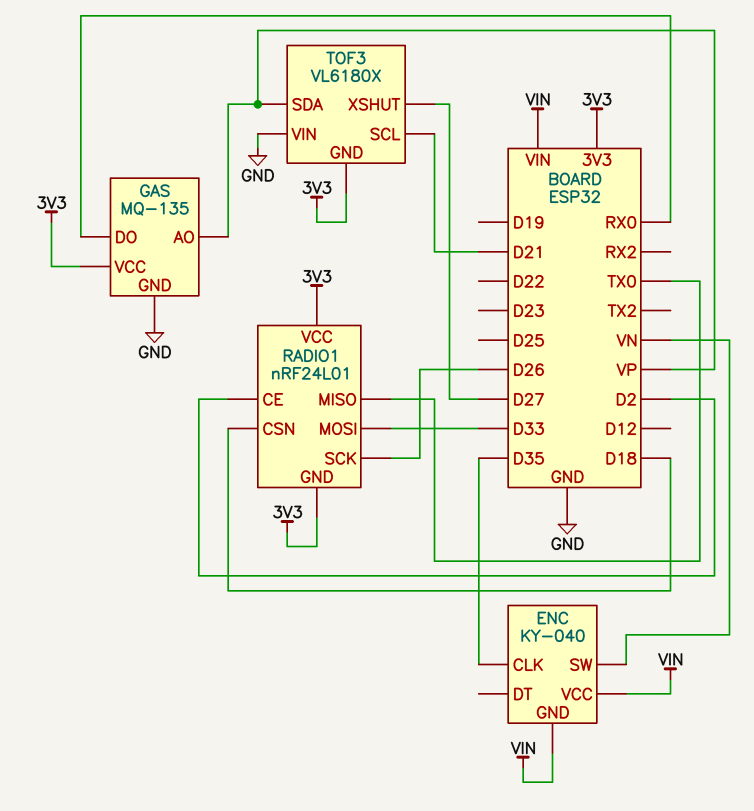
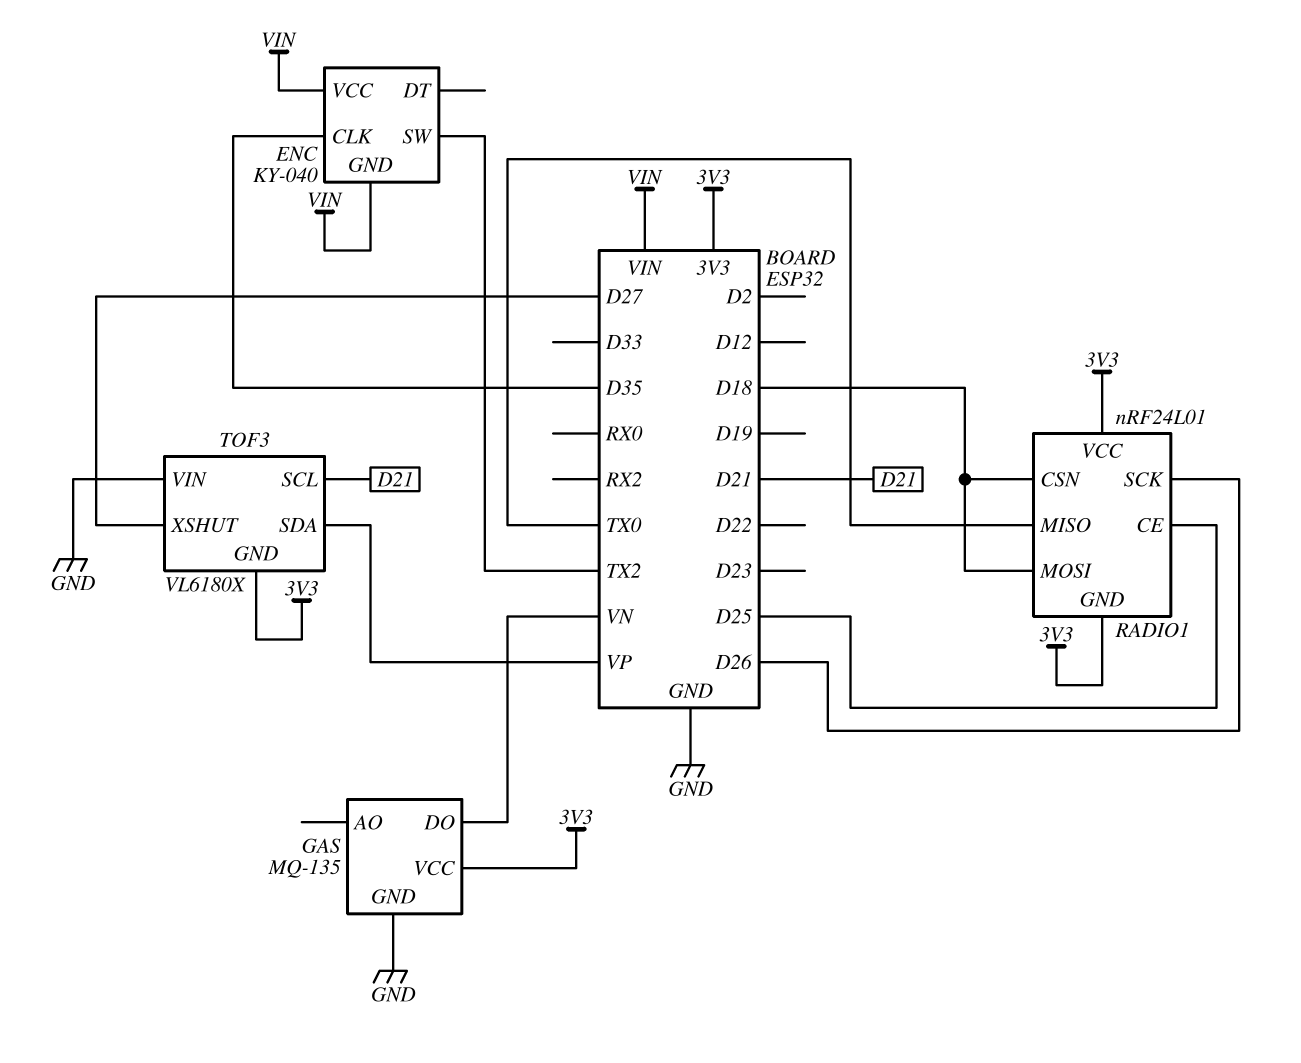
ENC pin SW: VN -> TX2
GAS pin AO: VP -> none
GAS pin DO: RX0 -> VN
RADIO1 pin CE: D2 -> D25
RADIO1 pin MOSI: D33 -> D18

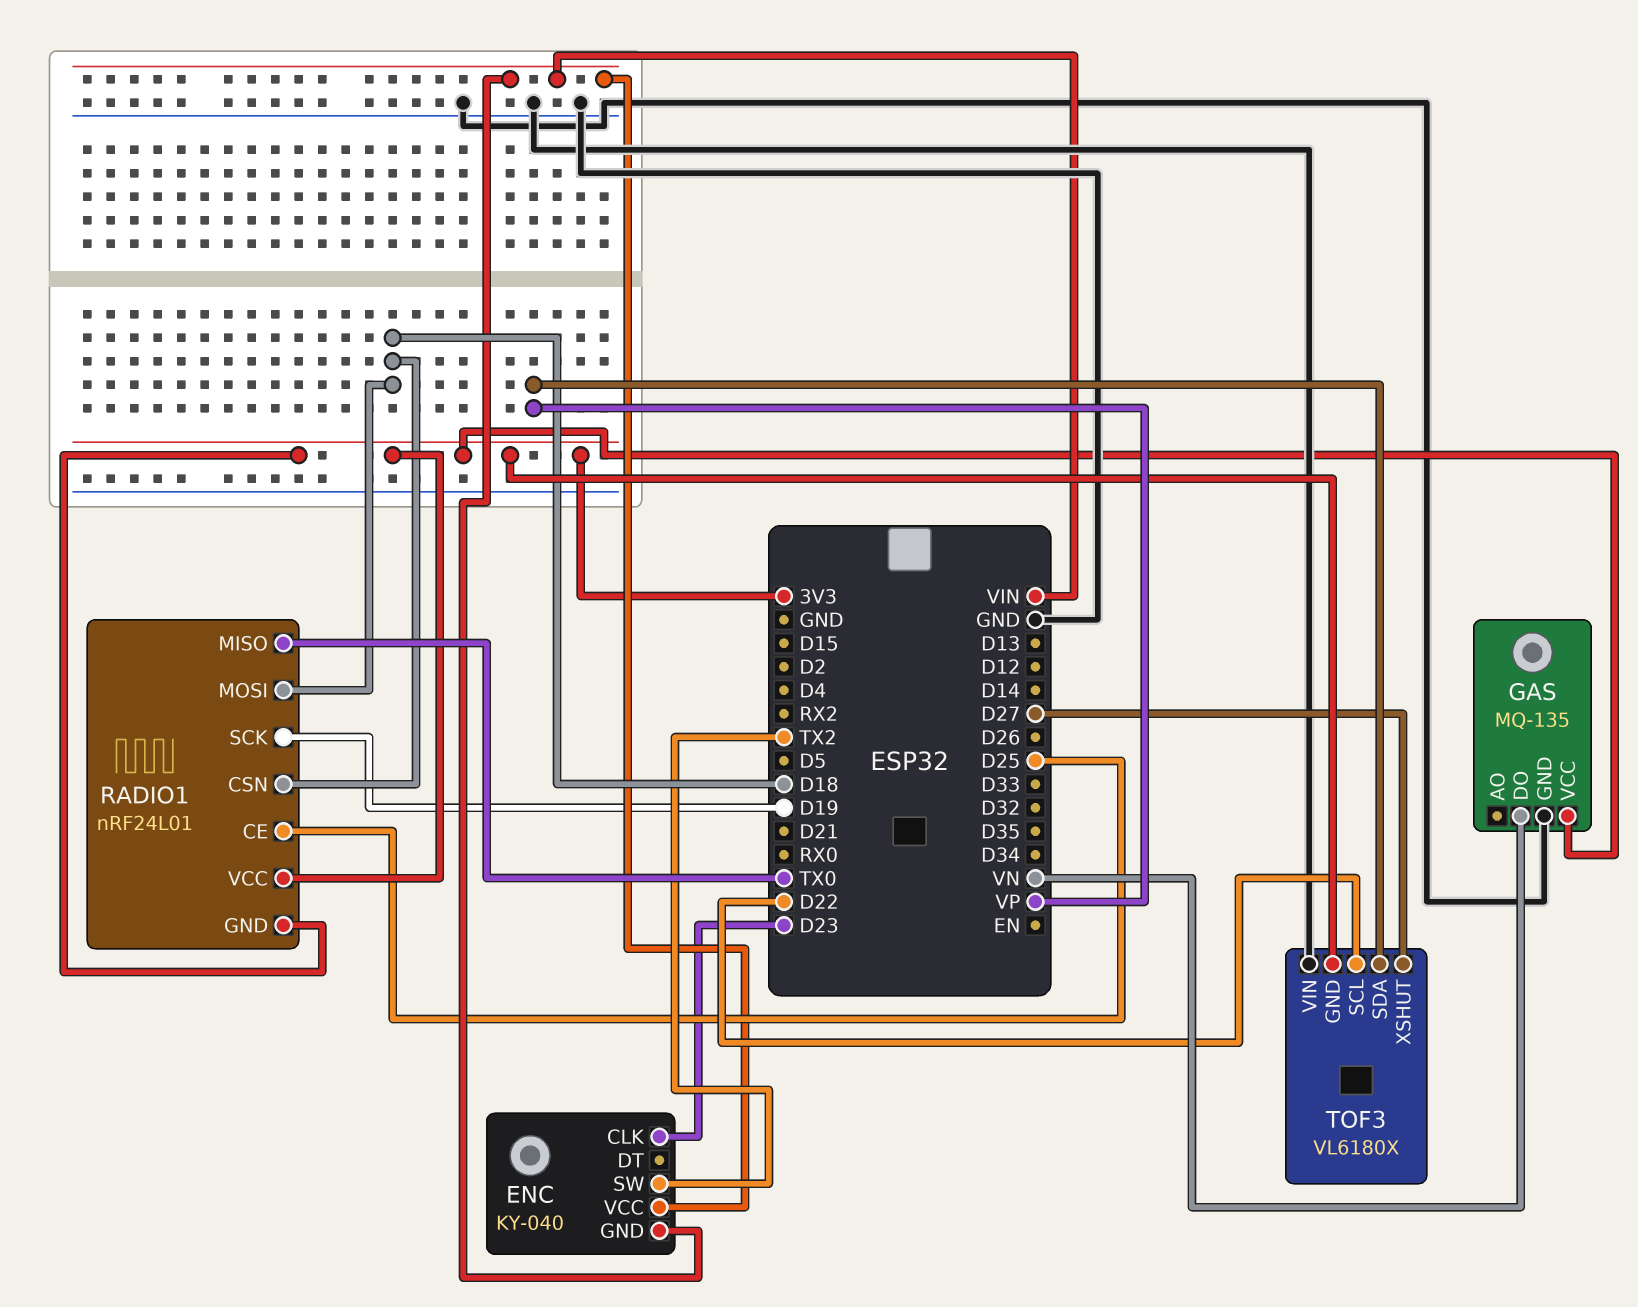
ENC pin CLK: D35 -> D23
RADIO1 pin SCK: D26 -> D19
TOF3 pin SCL: D21 -> D22

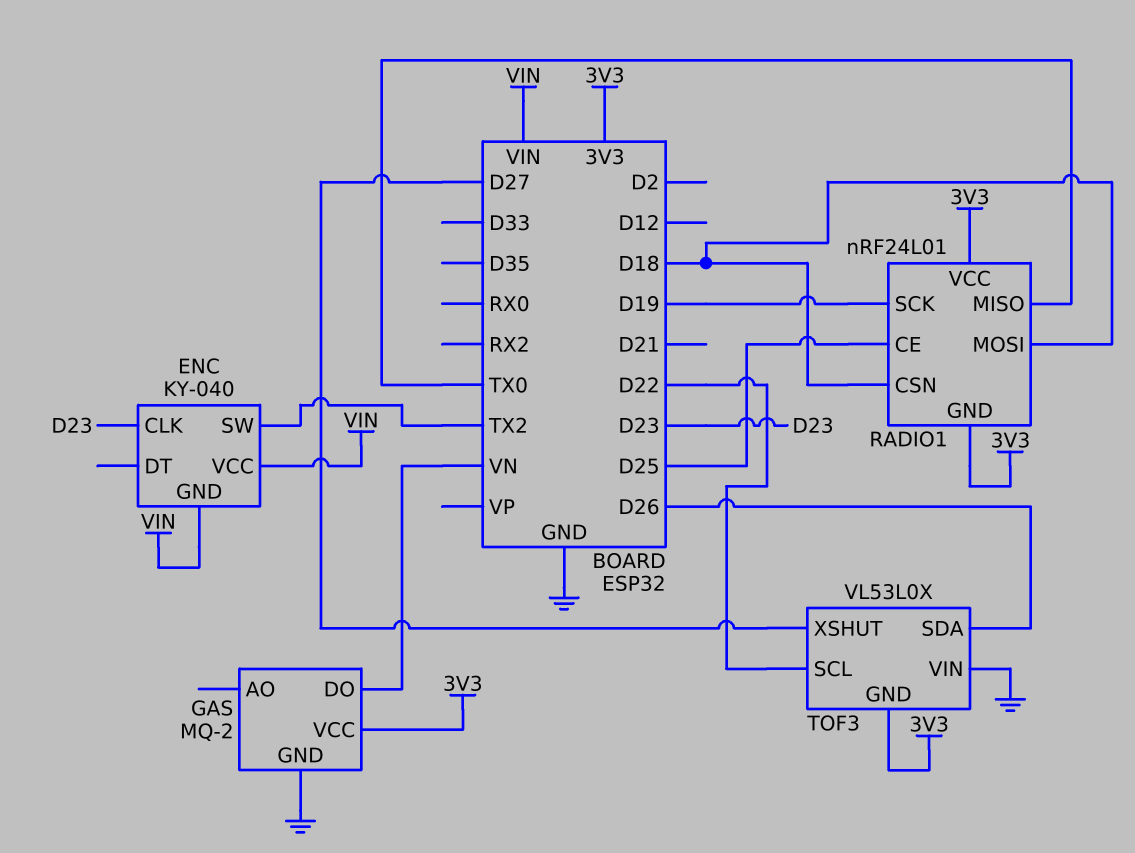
GAS: MQ-135 -> MQ-2
TOF3: VL6180X -> VL53L0X
TOF3 pin SDA: VP -> D26

